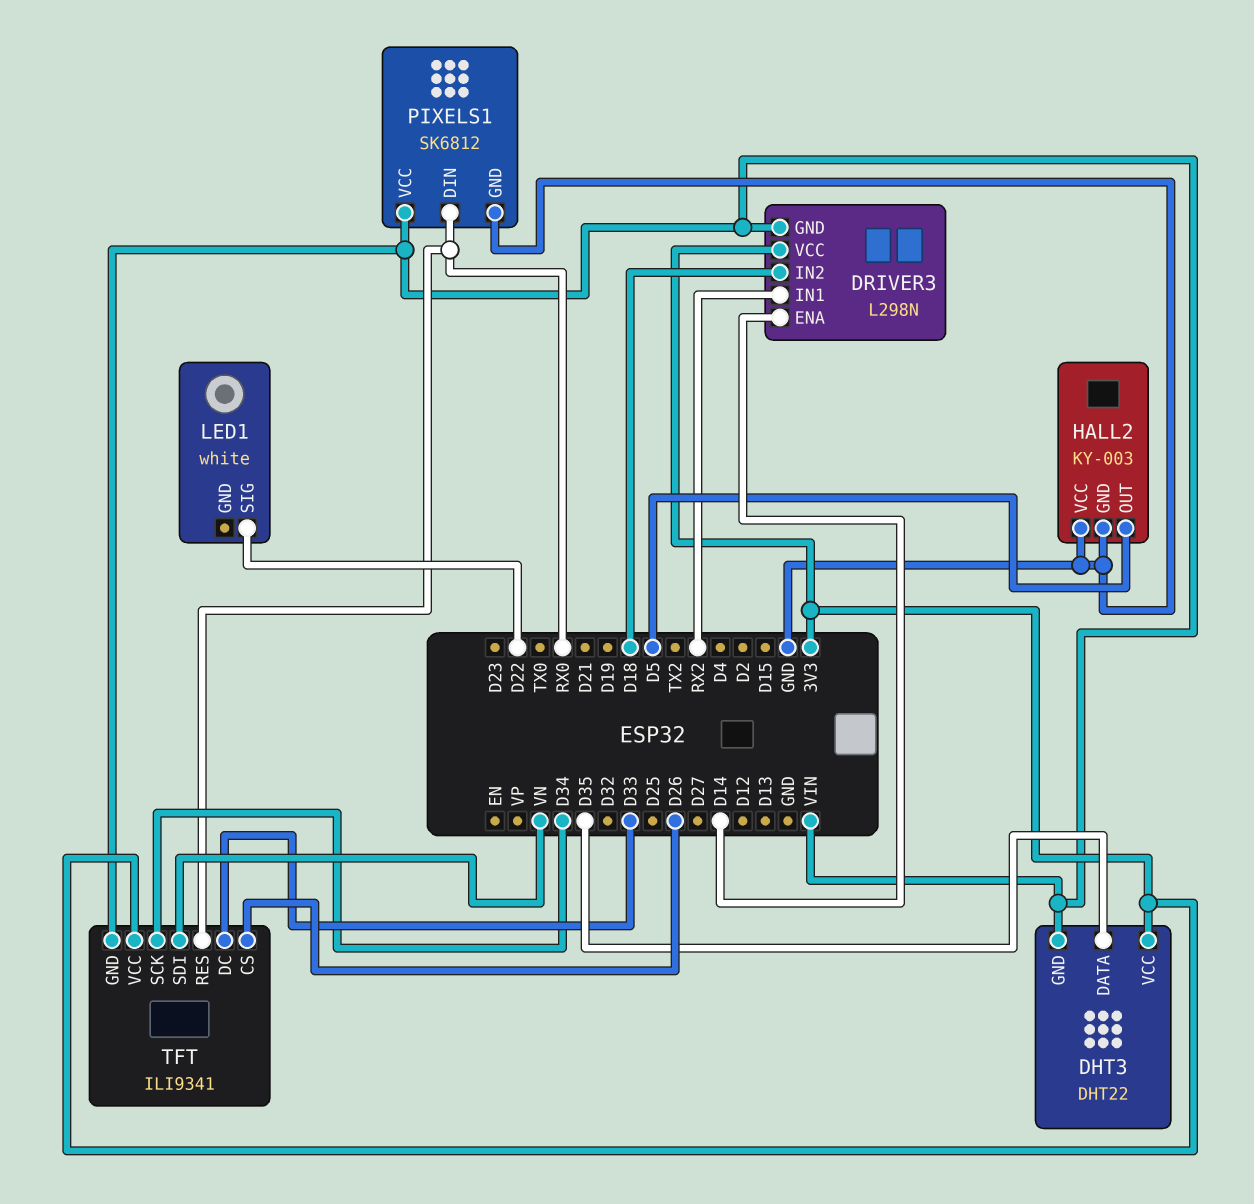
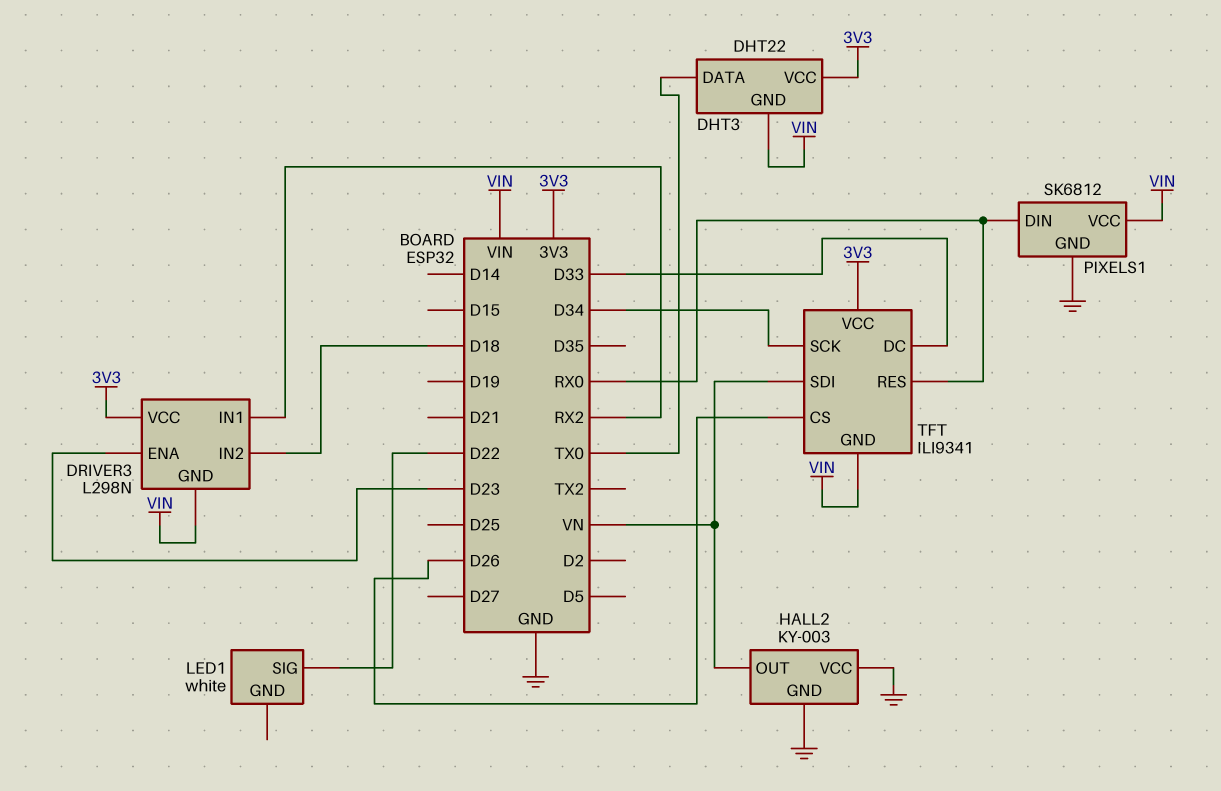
DHT3 pin DATA: D35 -> TX0
DRIVER3 pin ENA: D14 -> D23
HALL2 pin OUT: D5 -> VN

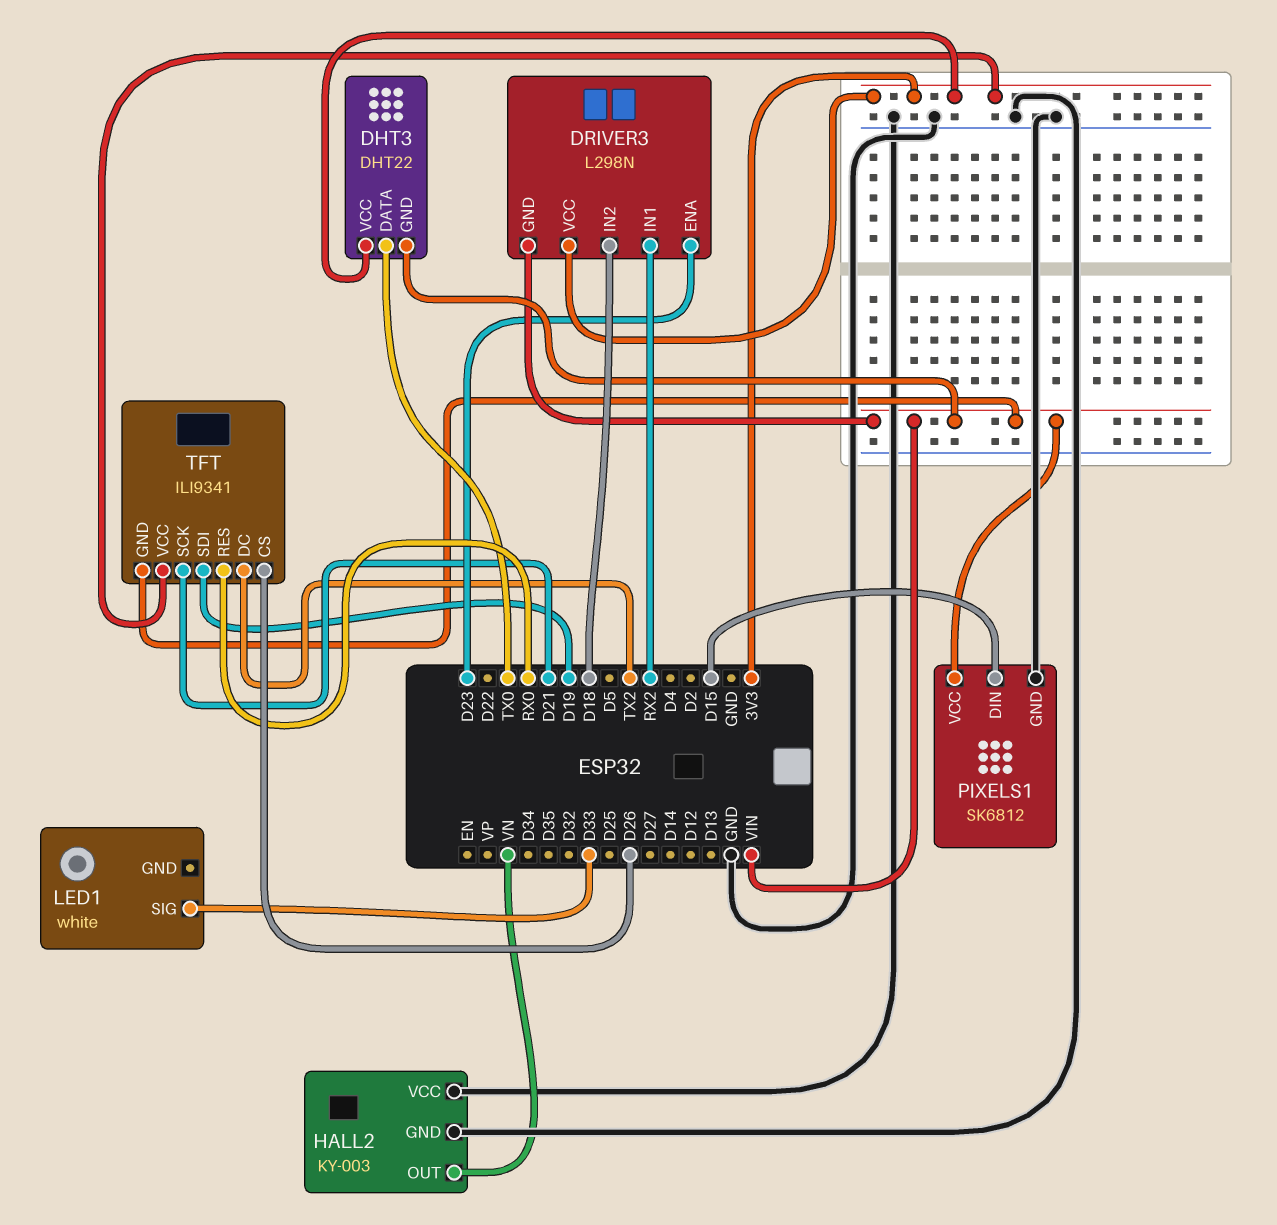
LED1 pin SIG: D22 -> D33
PIXELS1 pin DIN: RX0 -> D15
TFT pin DC: D33 -> TX2
TFT pin SCK: D34 -> D21
TFT pin SDI: VN -> D19

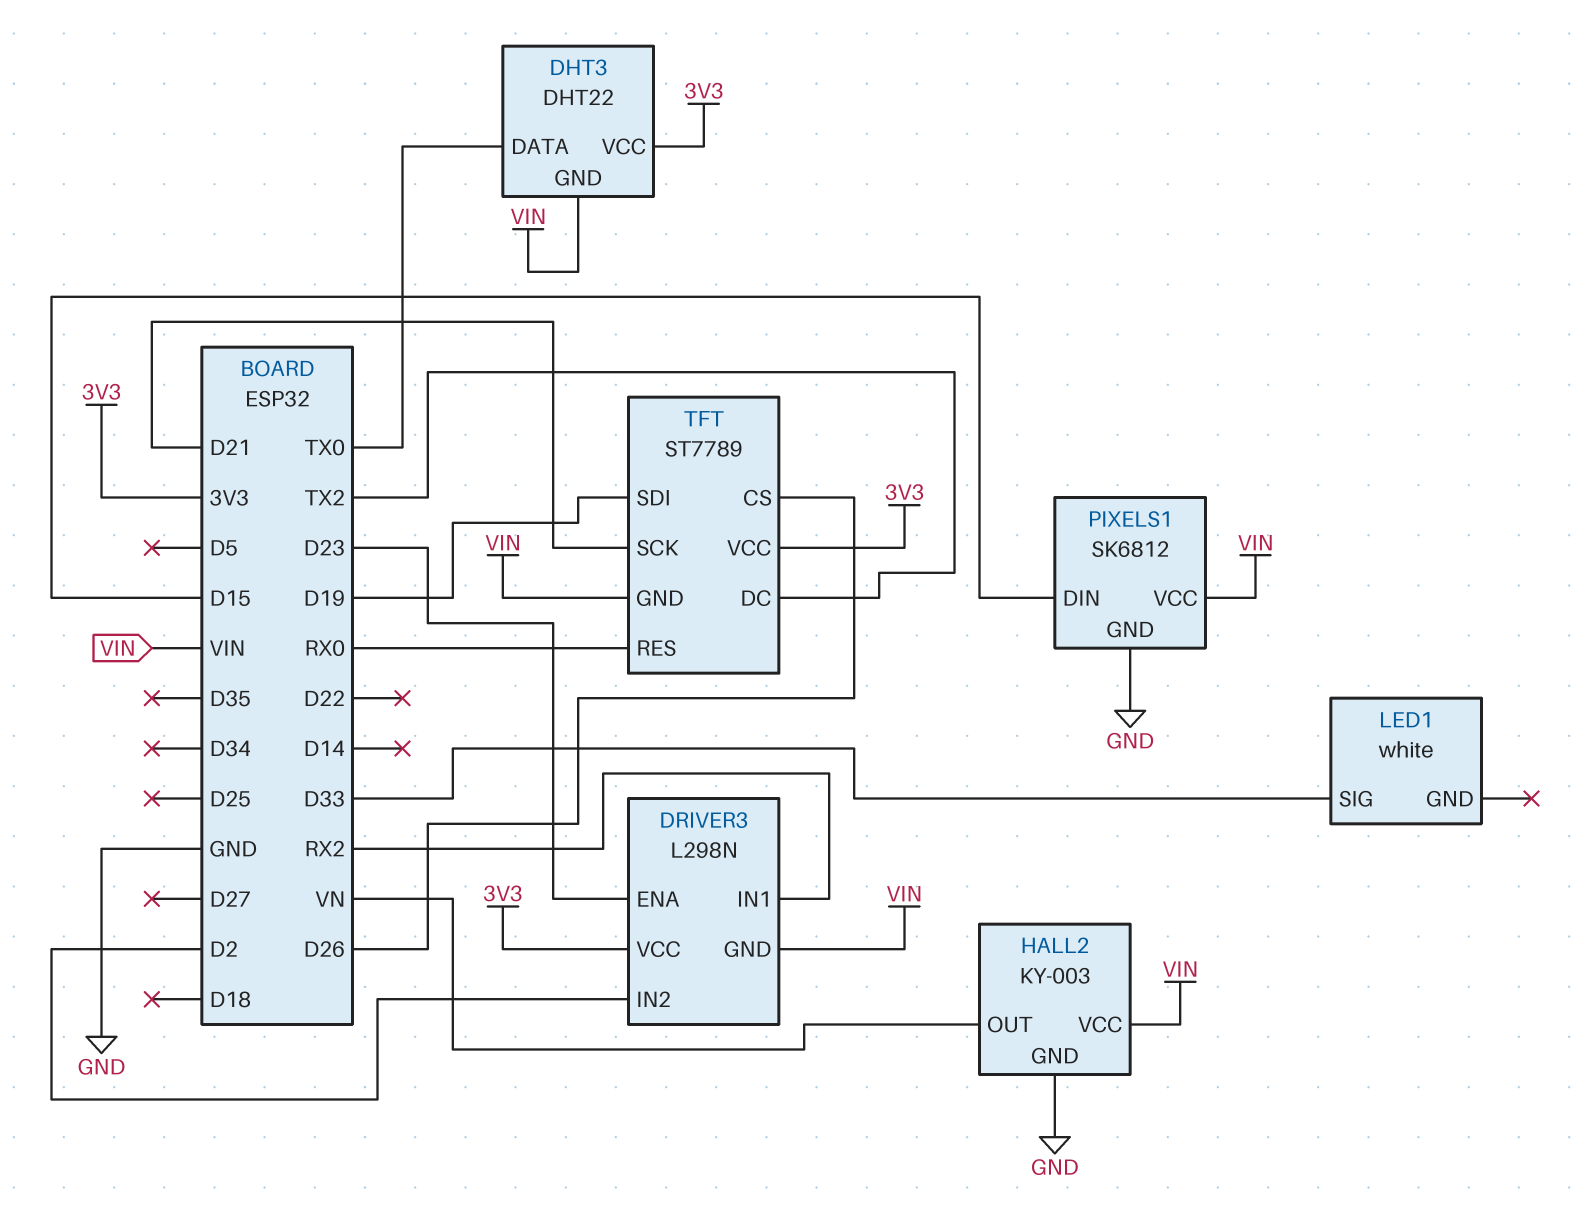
DRIVER3 pin IN2: D18 -> D2
HALL2 pin VCC: GND -> VIN
TFT: ILI9341 -> ST7789

